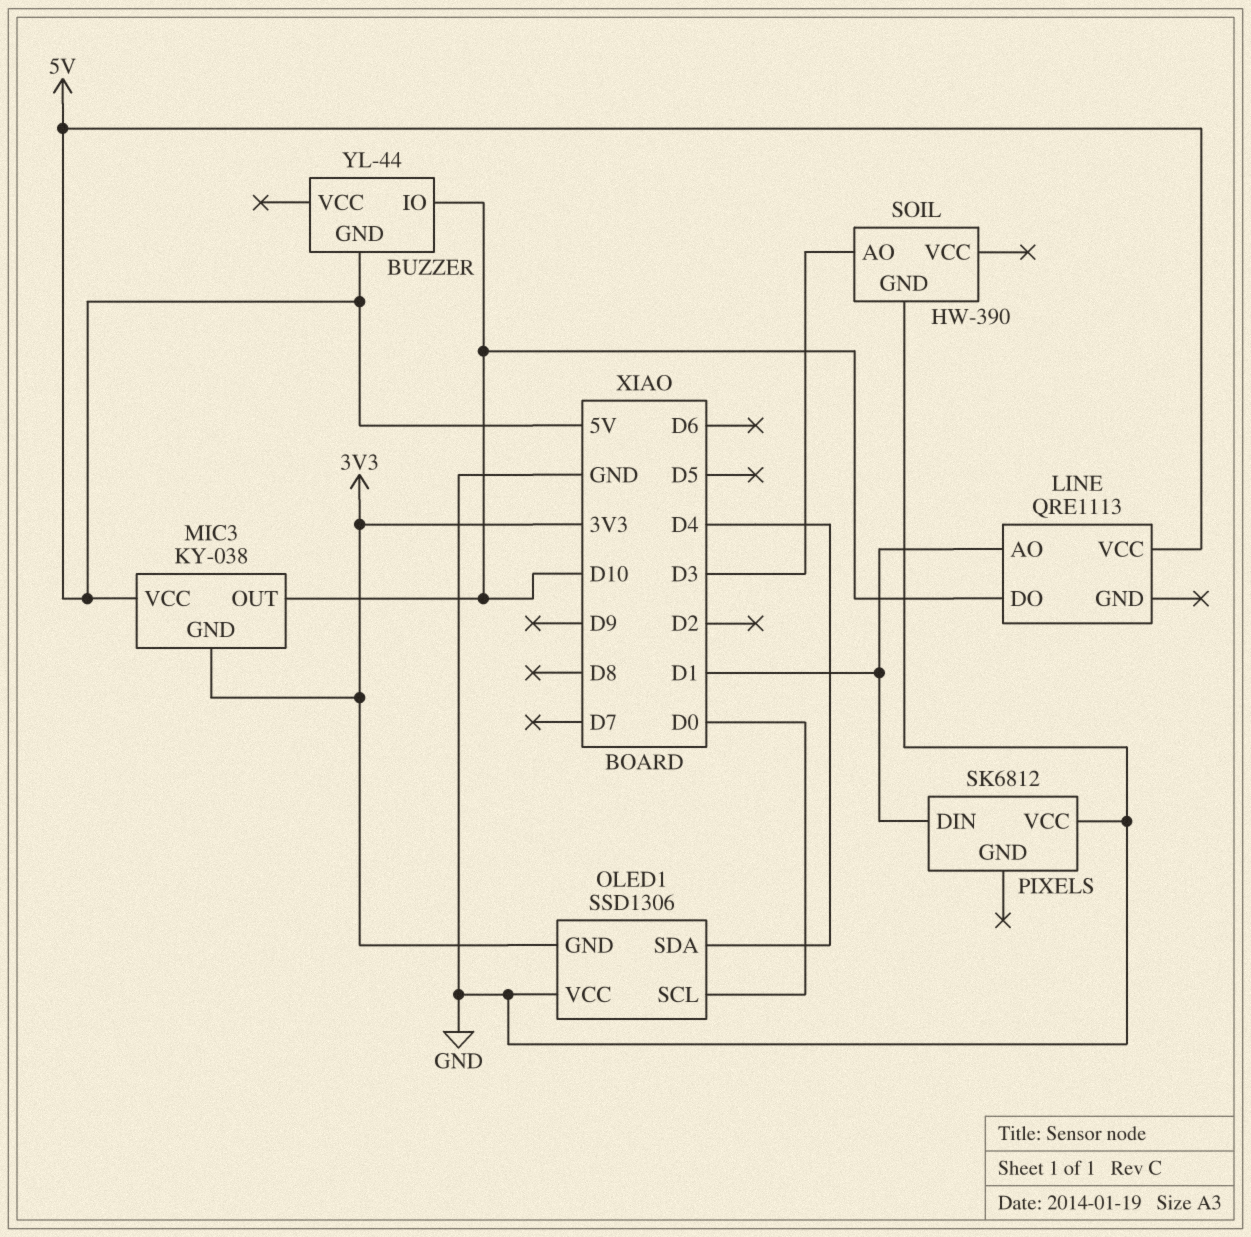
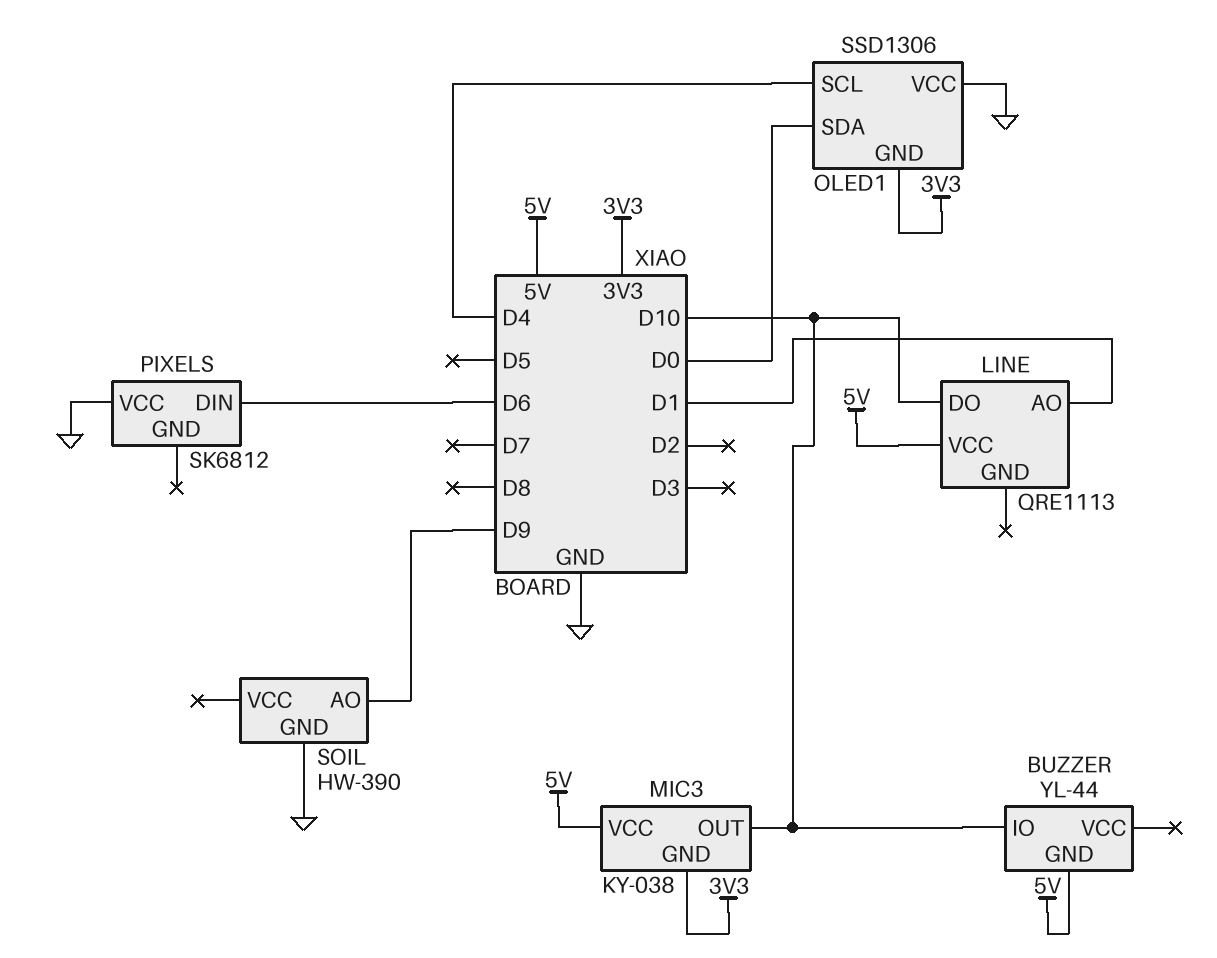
OLED1 pin SCL: D0 -> D4
OLED1 pin SDA: D4 -> D0
PIXELS pin DIN: D1 -> D6
SOIL pin AO: D3 -> D9

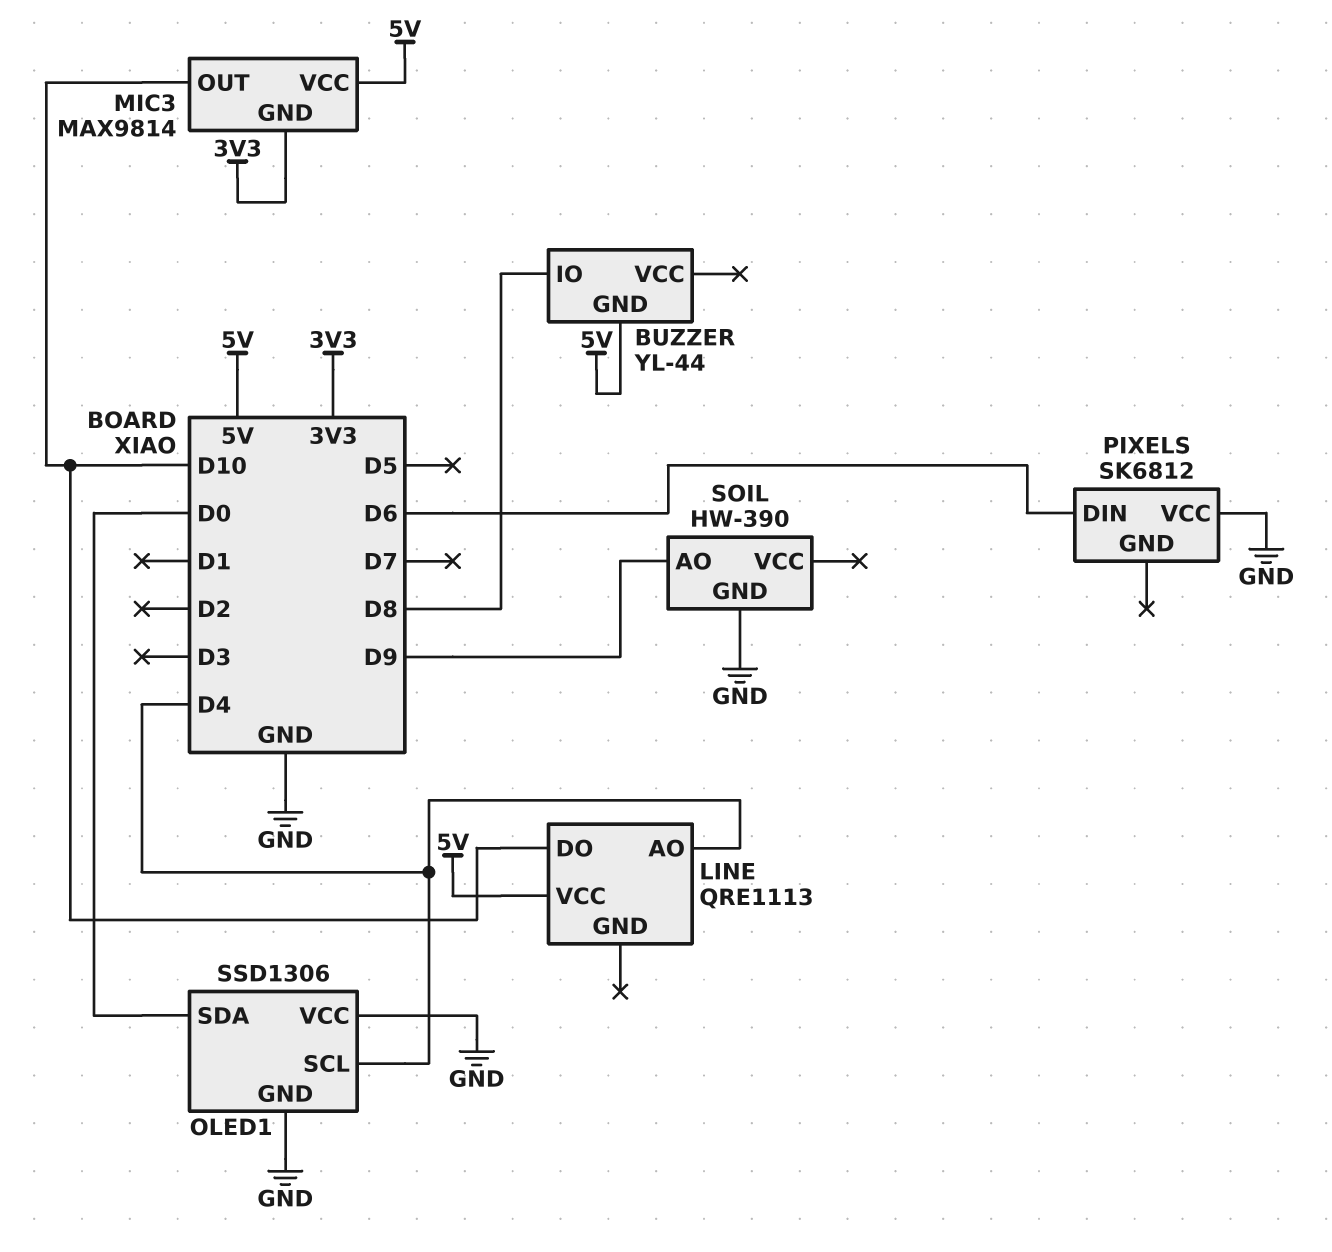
BUZZER pin IO: D10 -> D8
LINE pin AO: D1 -> D4
MIC3: KY-038 -> MAX9814
OLED1 pin GND: 3V3 -> GND

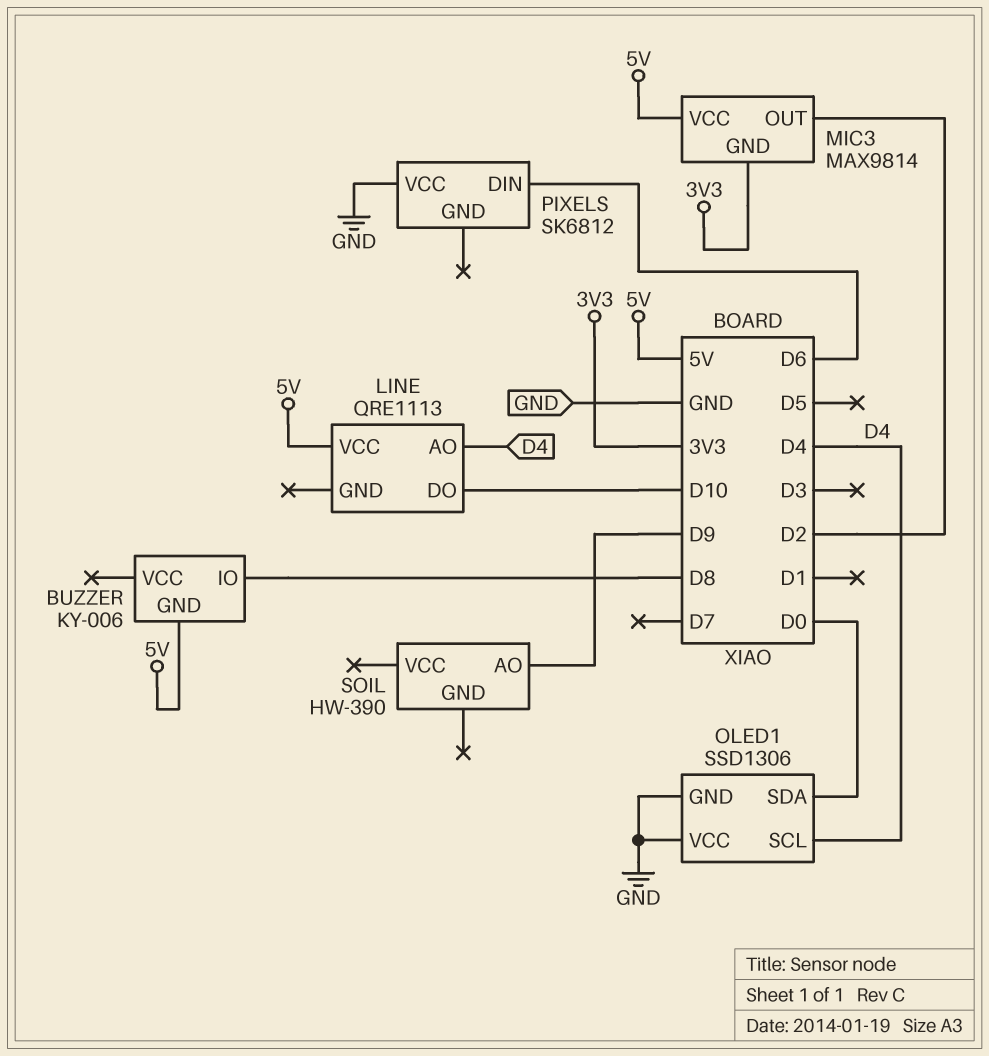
BUZZER: YL-44 -> KY-006
MIC3 pin OUT: D10 -> D2
SOIL pin GND: GND -> none

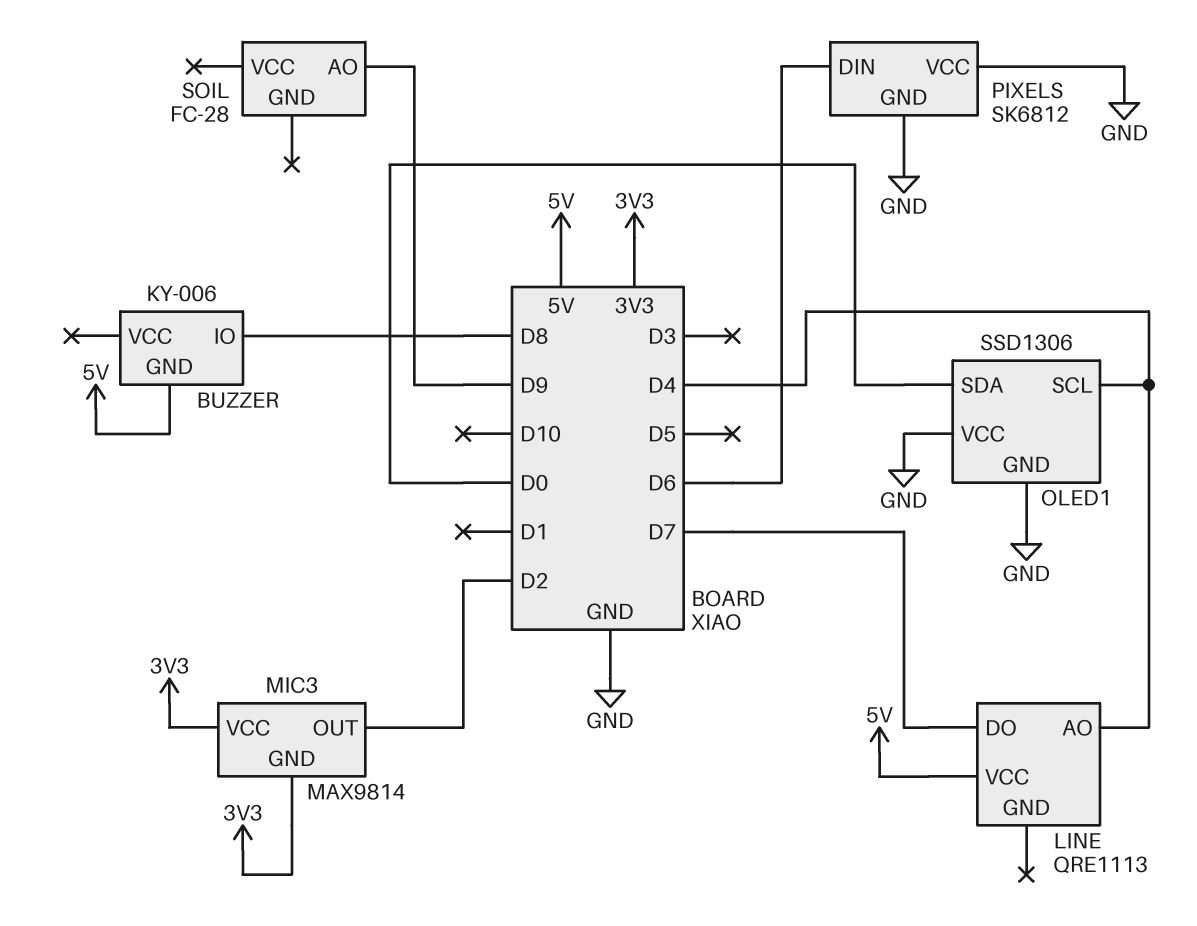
LINE pin DO: D10 -> D7
MIC3 pin VCC: 5V -> 3V3
PIXELS pin GND: none -> GND
SOIL: HW-390 -> FC-28

